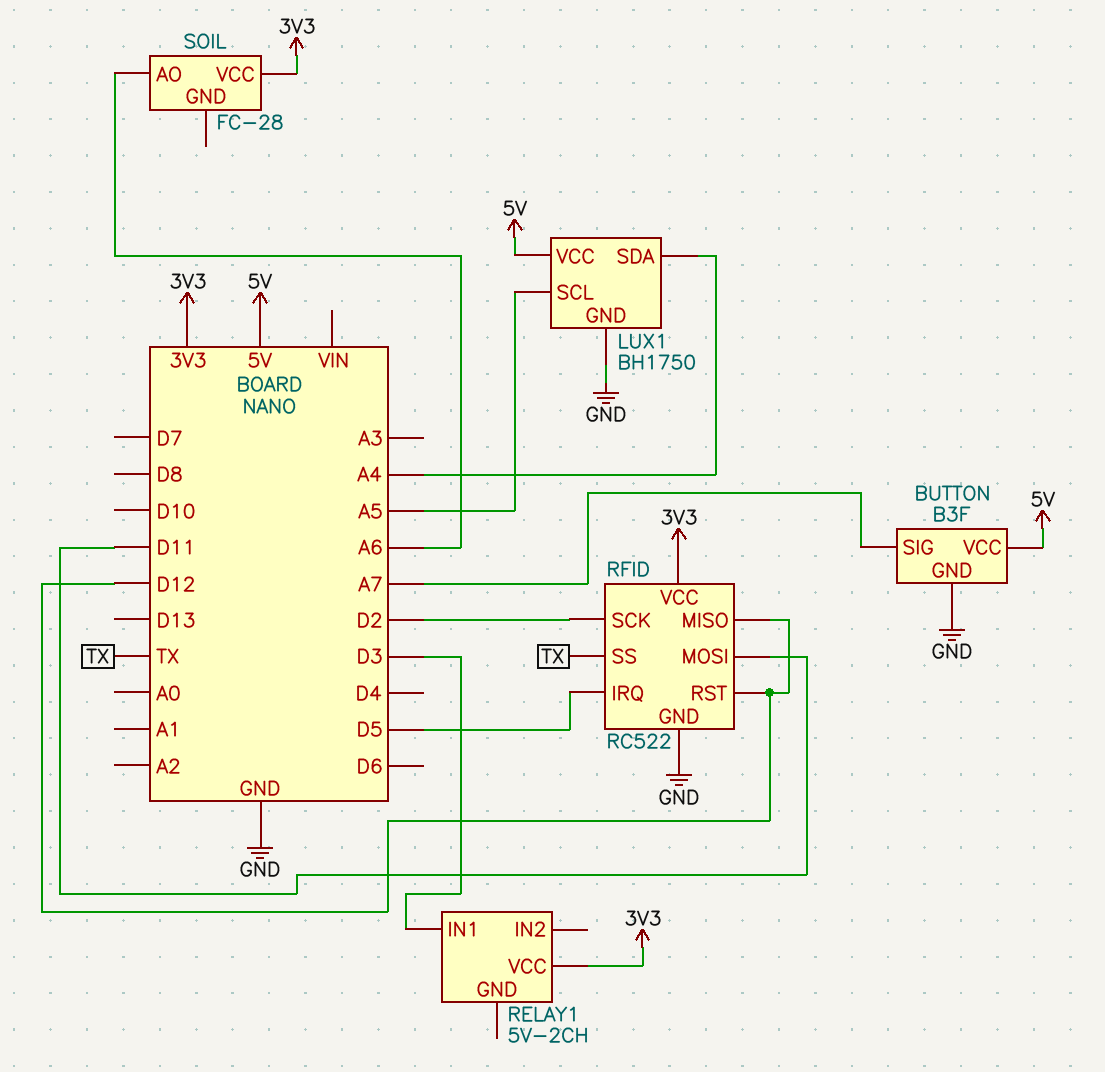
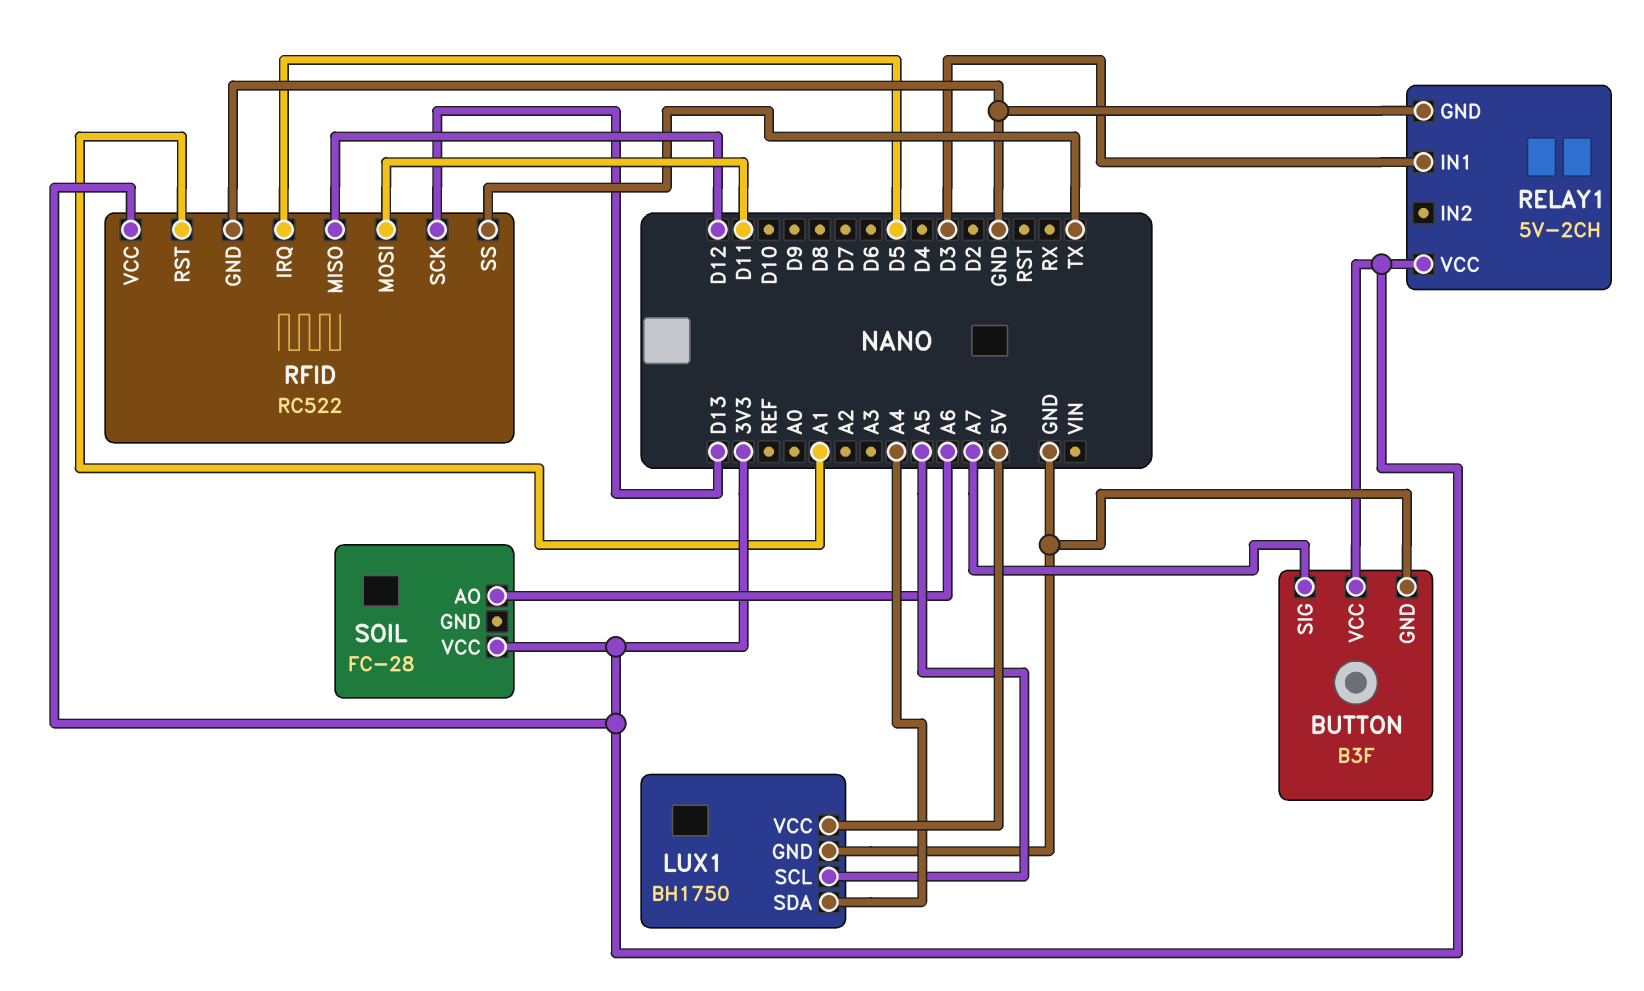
BUTTON pin VCC: 5V -> 3V3
RELAY1 pin GND: none -> GND
RFID pin RST: D12 -> A1
RFID pin SCK: D2 -> D13

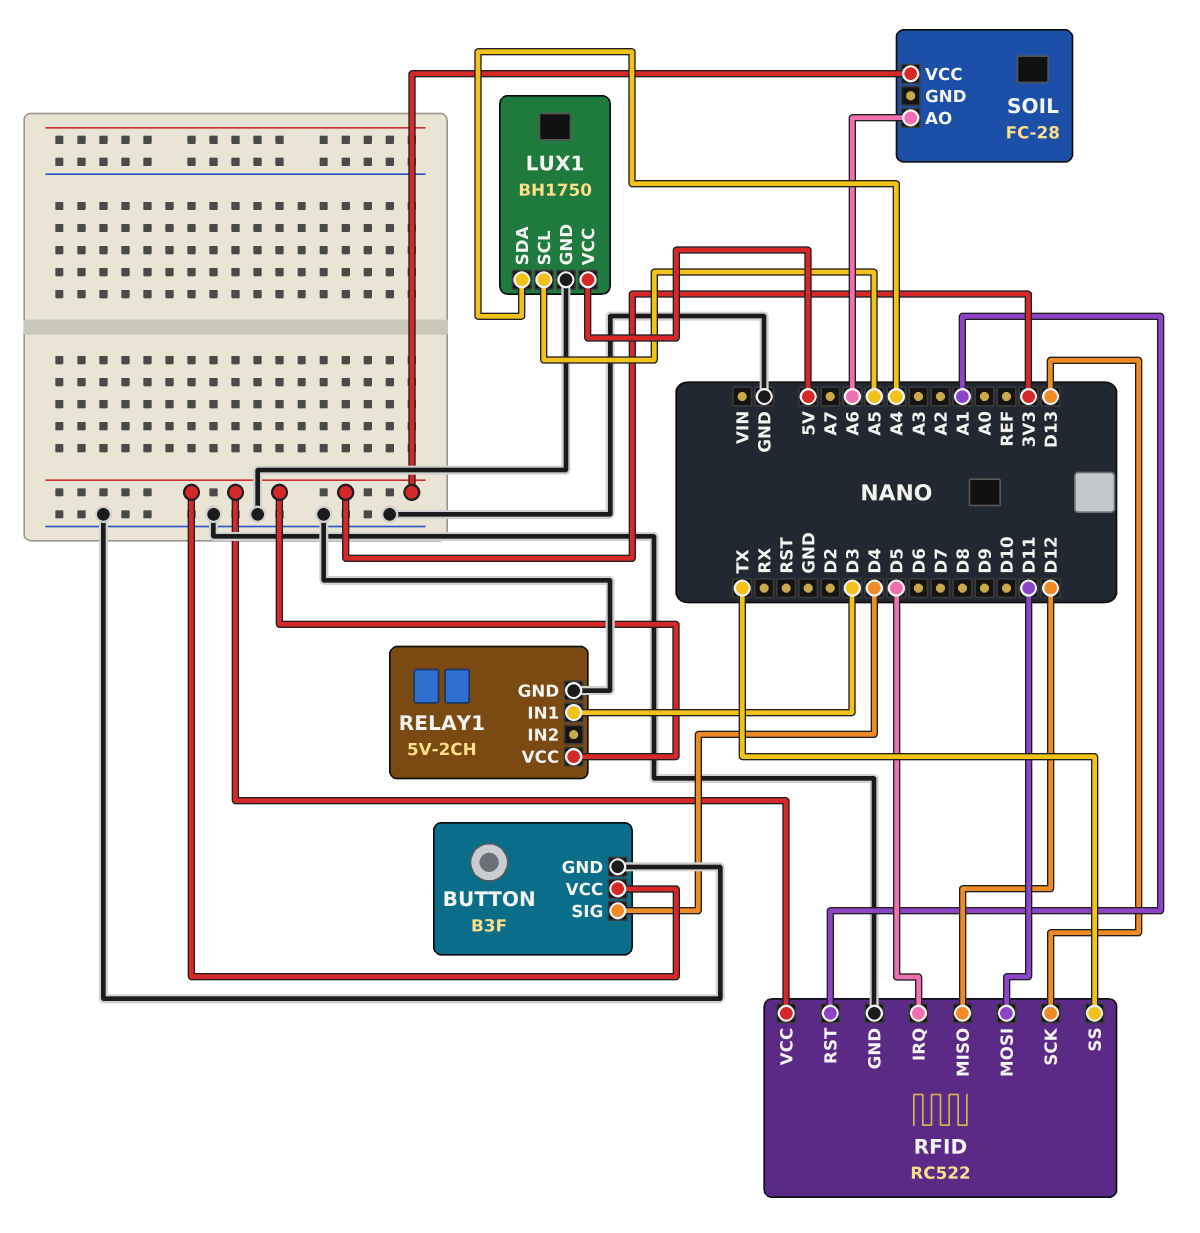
BUTTON pin SIG: A7 -> D4

